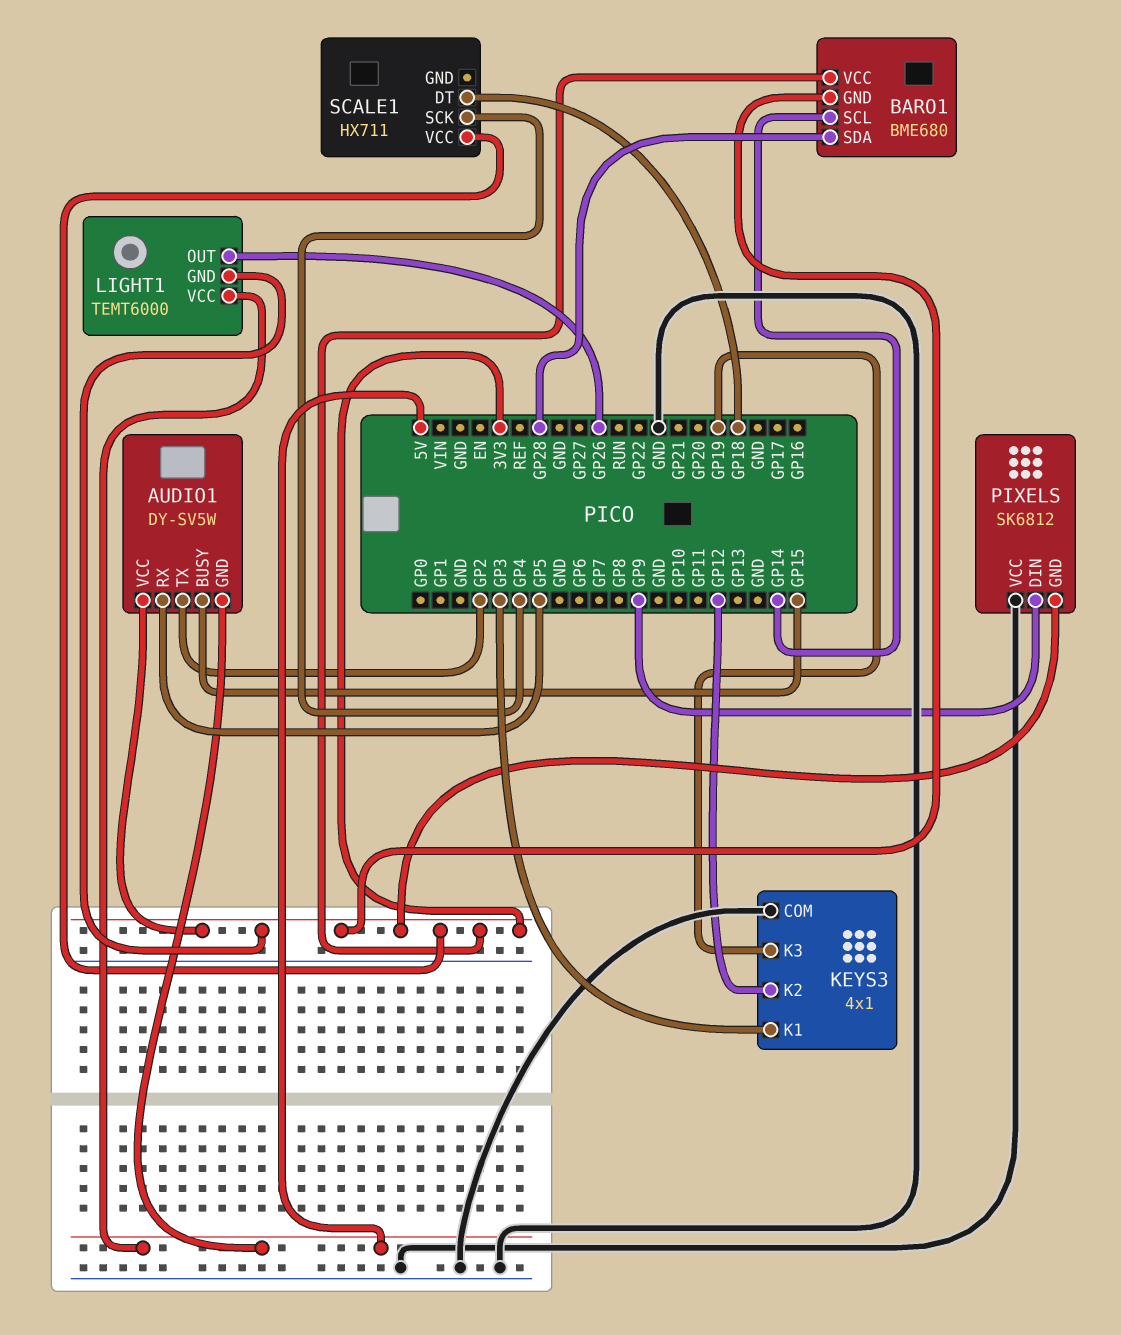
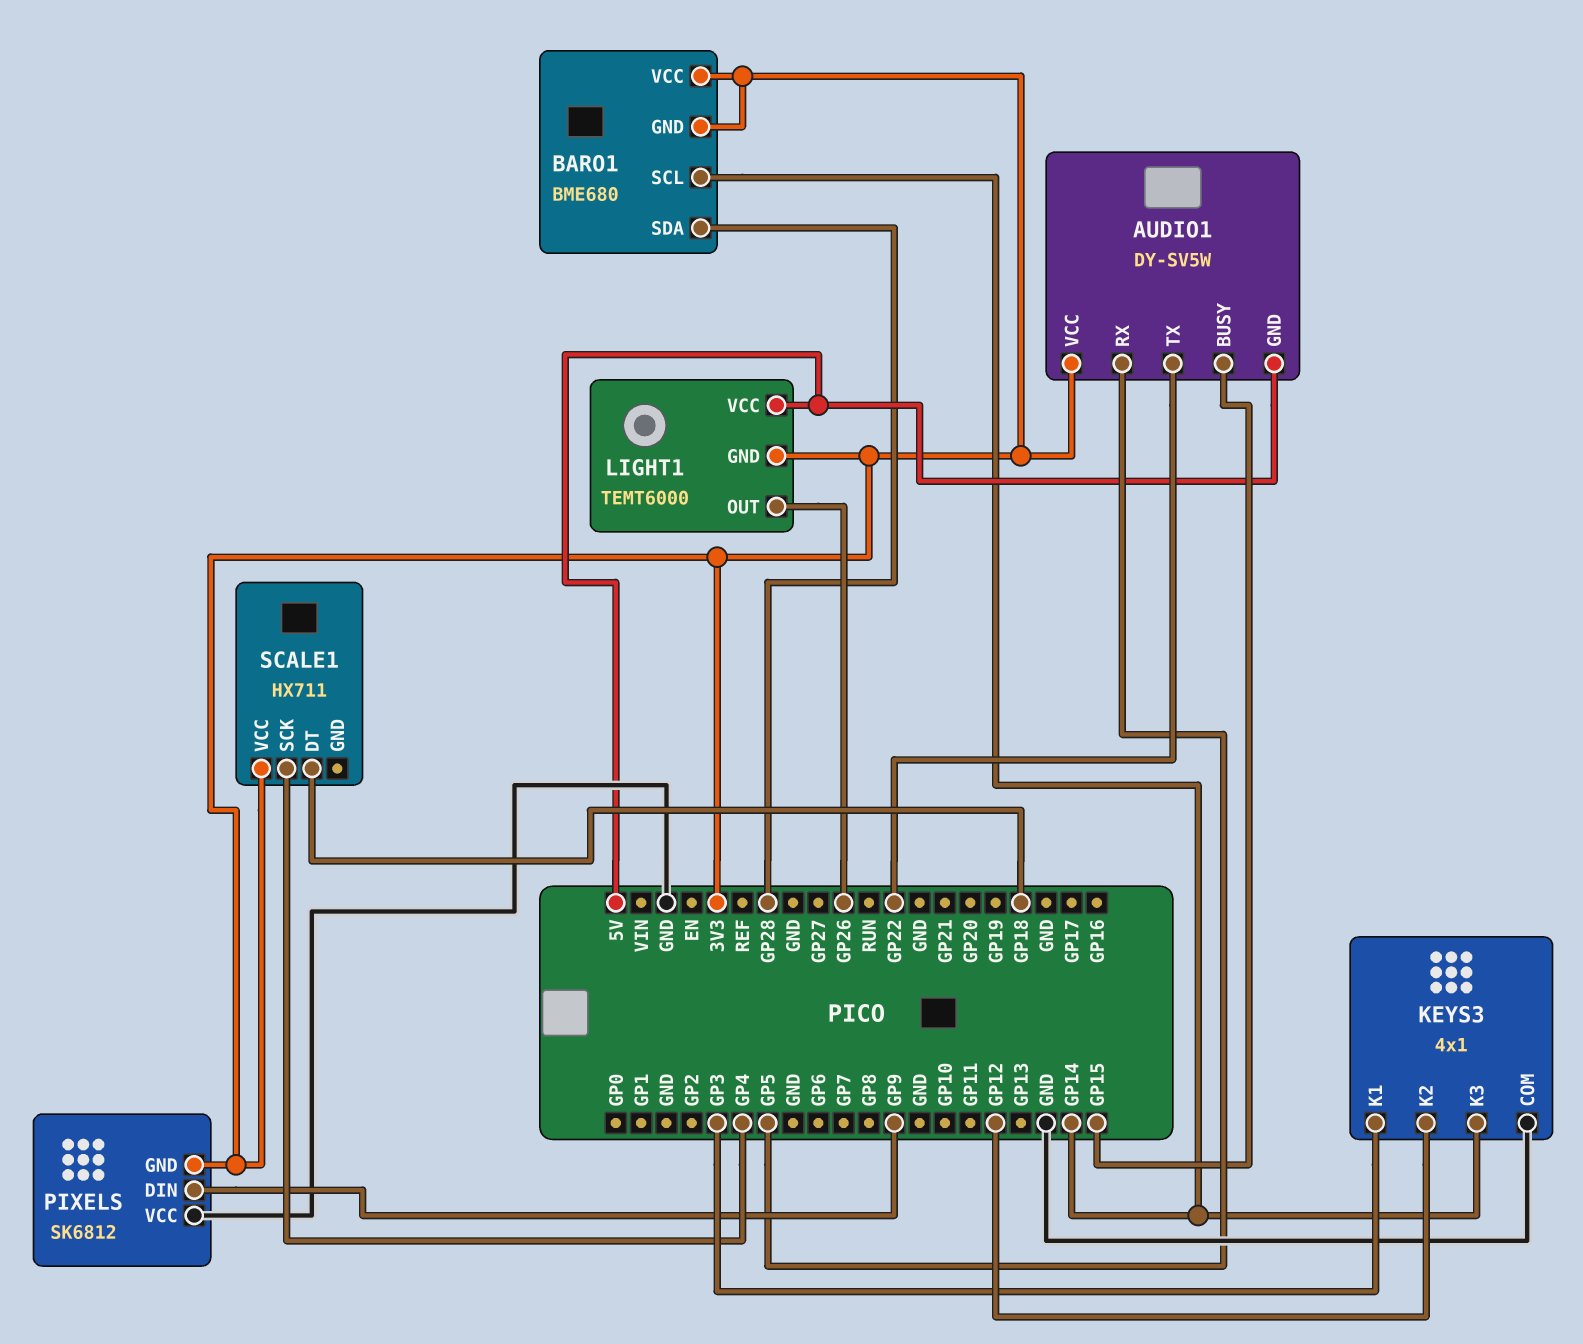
AUDIO1 pin TX: GP2 -> GP22
KEYS3 pin K3: GP19 -> GP14

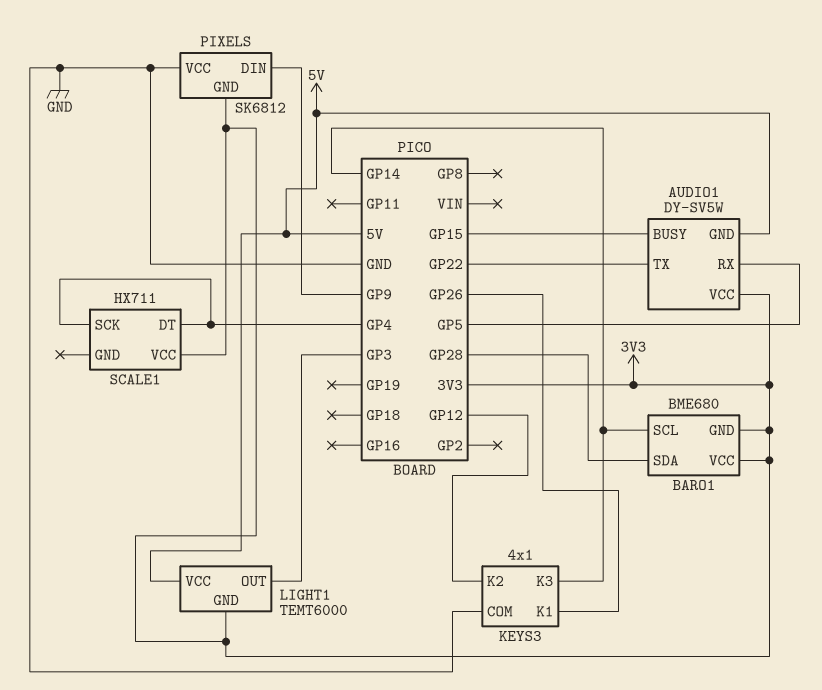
KEYS3 pin K1: GP3 -> GP26
LIGHT1 pin OUT: GP26 -> GP3
SCALE1 pin DT: GP18 -> GP4

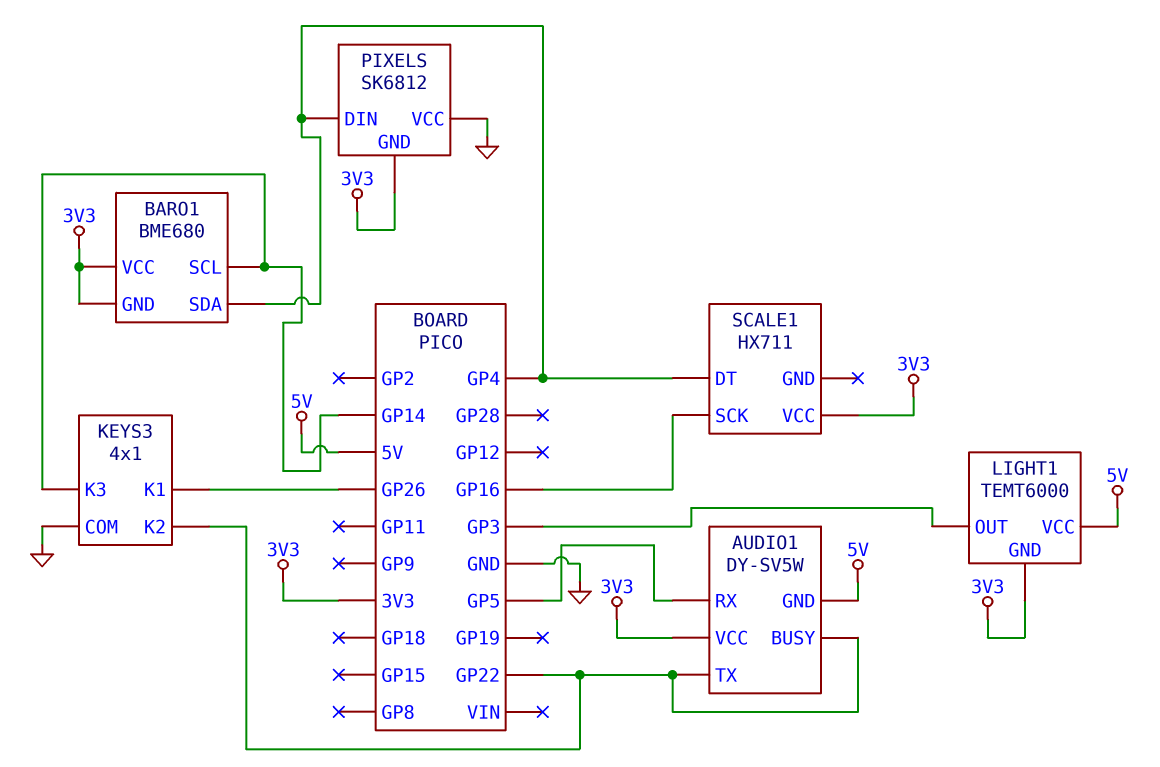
AUDIO1 pin BUSY: GP15 -> GP22
BARO1 pin SDA: GP28 -> GP4
KEYS3 pin K2: GP12 -> GP22
PIXELS pin DIN: GP9 -> GP4
SCALE1 pin SCK: GP4 -> GP16

